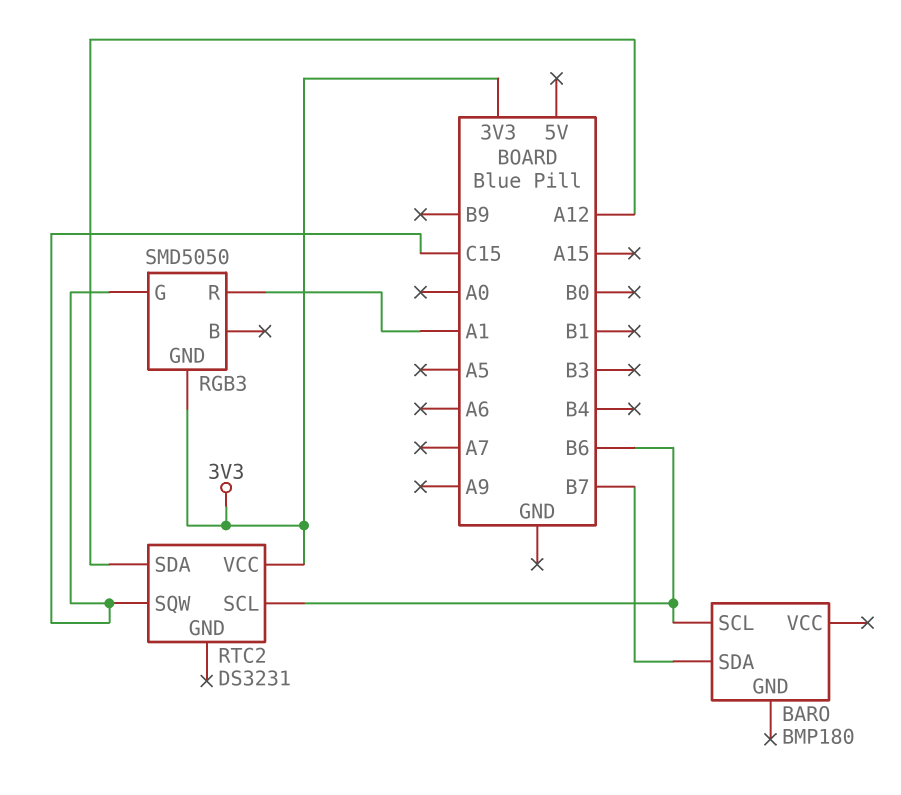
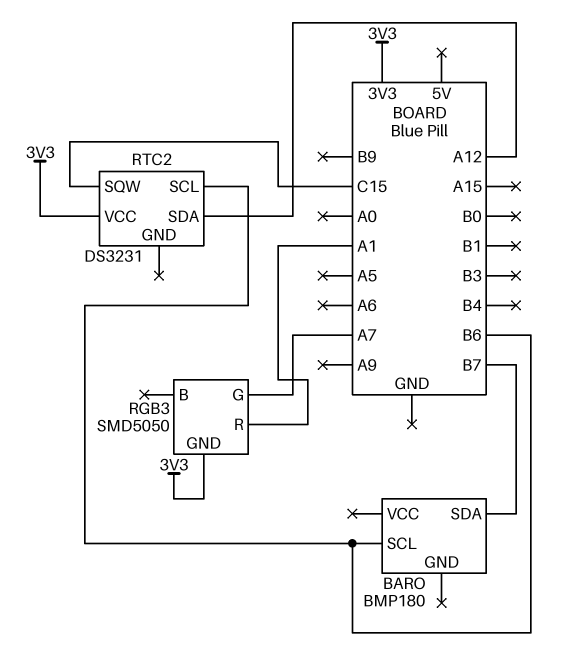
RGB3 pin G: C15 -> A7

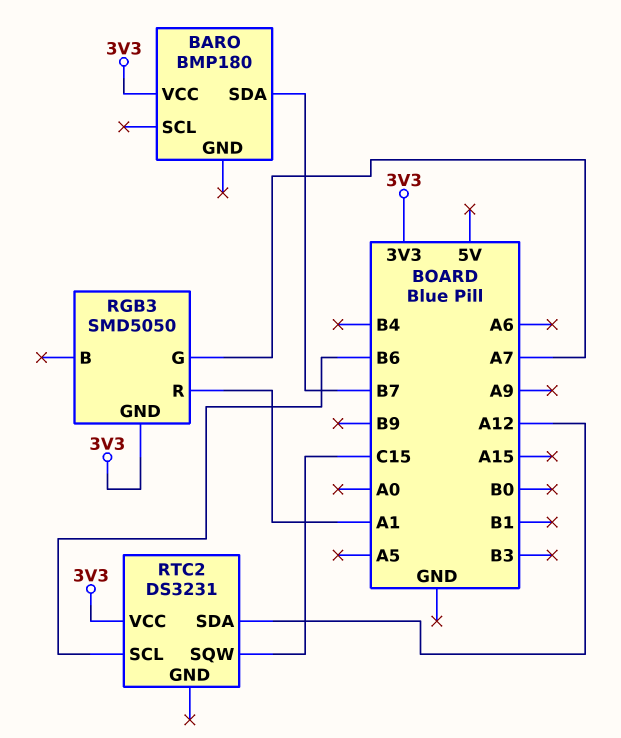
BARO pin SCL: B6 -> none
BARO pin VCC: none -> 3V3

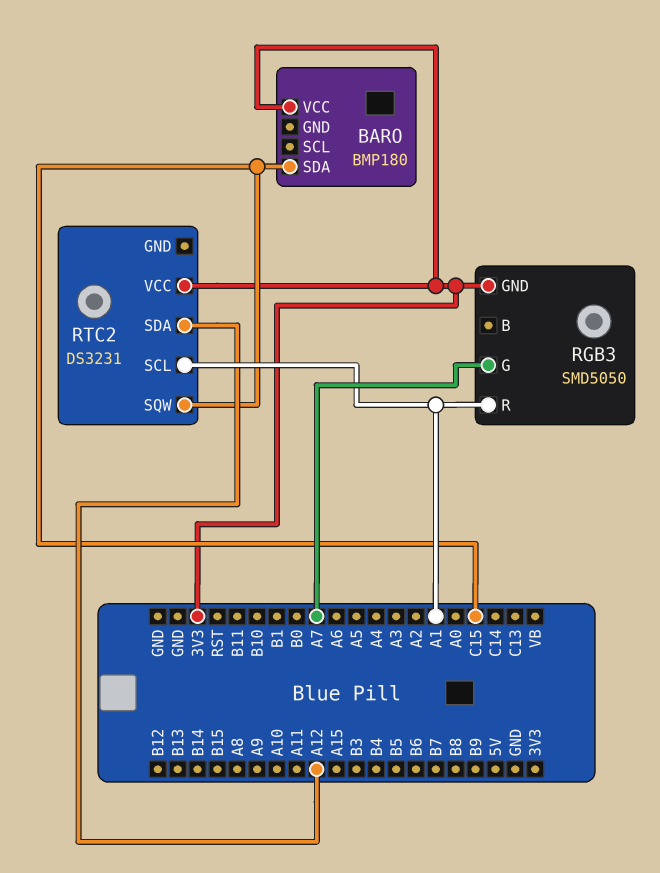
BARO pin SDA: B7 -> C15
RTC2 pin SCL: B6 -> A1

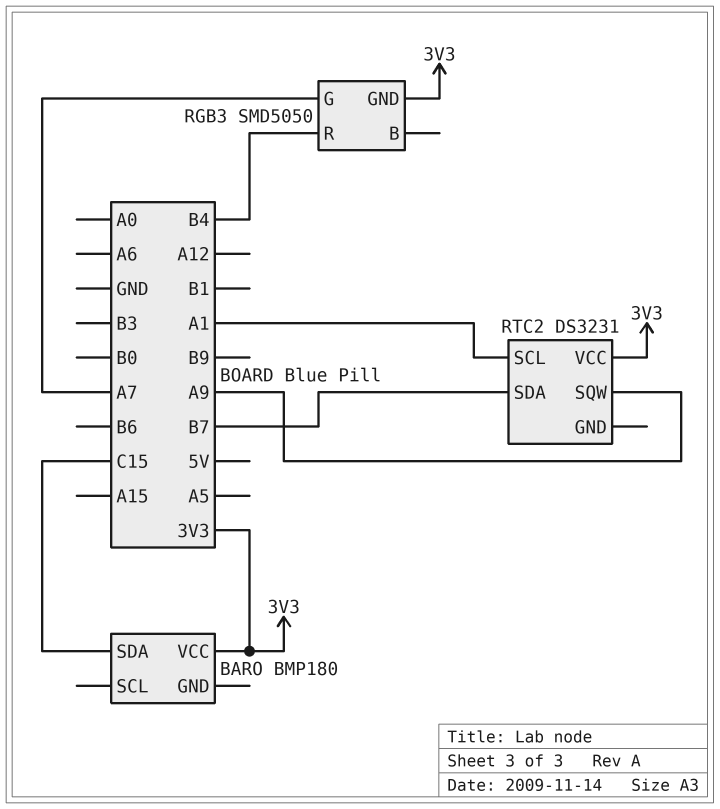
RGB3 pin R: A1 -> B4
RTC2 pin SDA: A12 -> B7
RTC2 pin SQW: C15 -> A9

